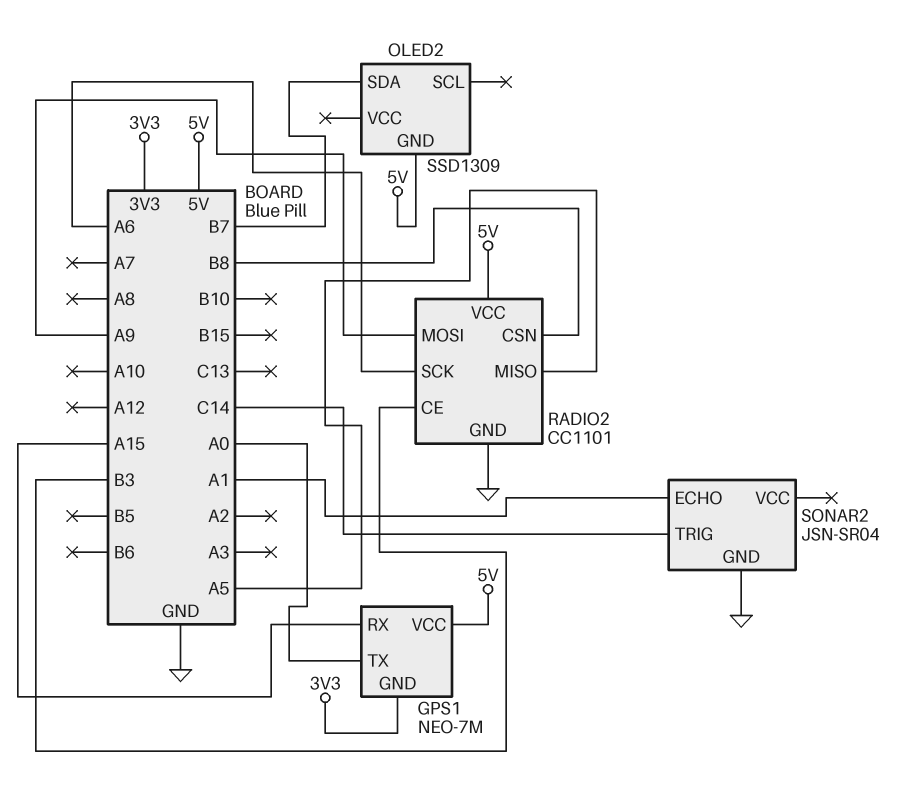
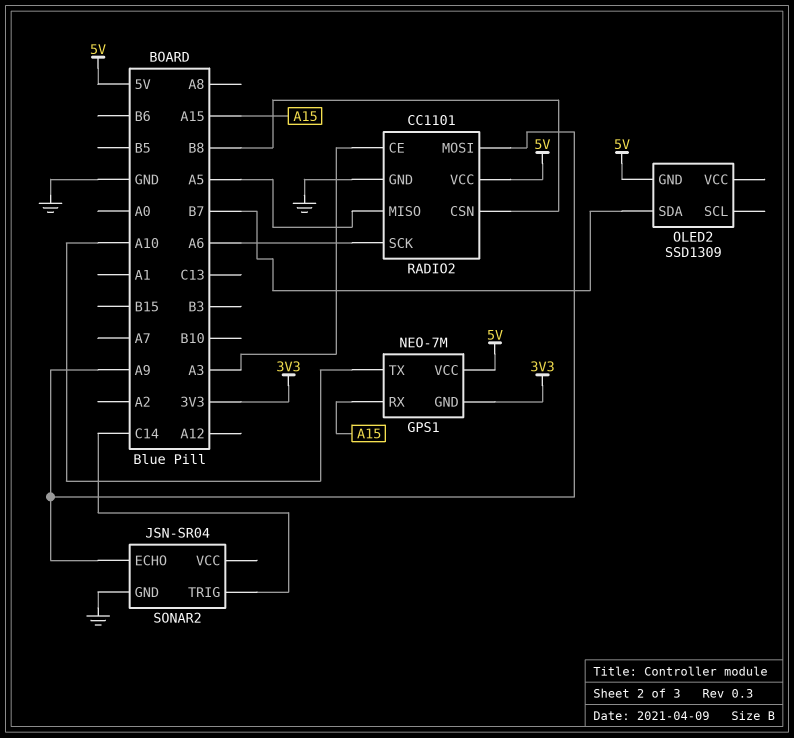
GPS1 pin TX: A0 -> A10
RADIO2 pin CE: B3 -> A3
SONAR2 pin ECHO: A1 -> A9

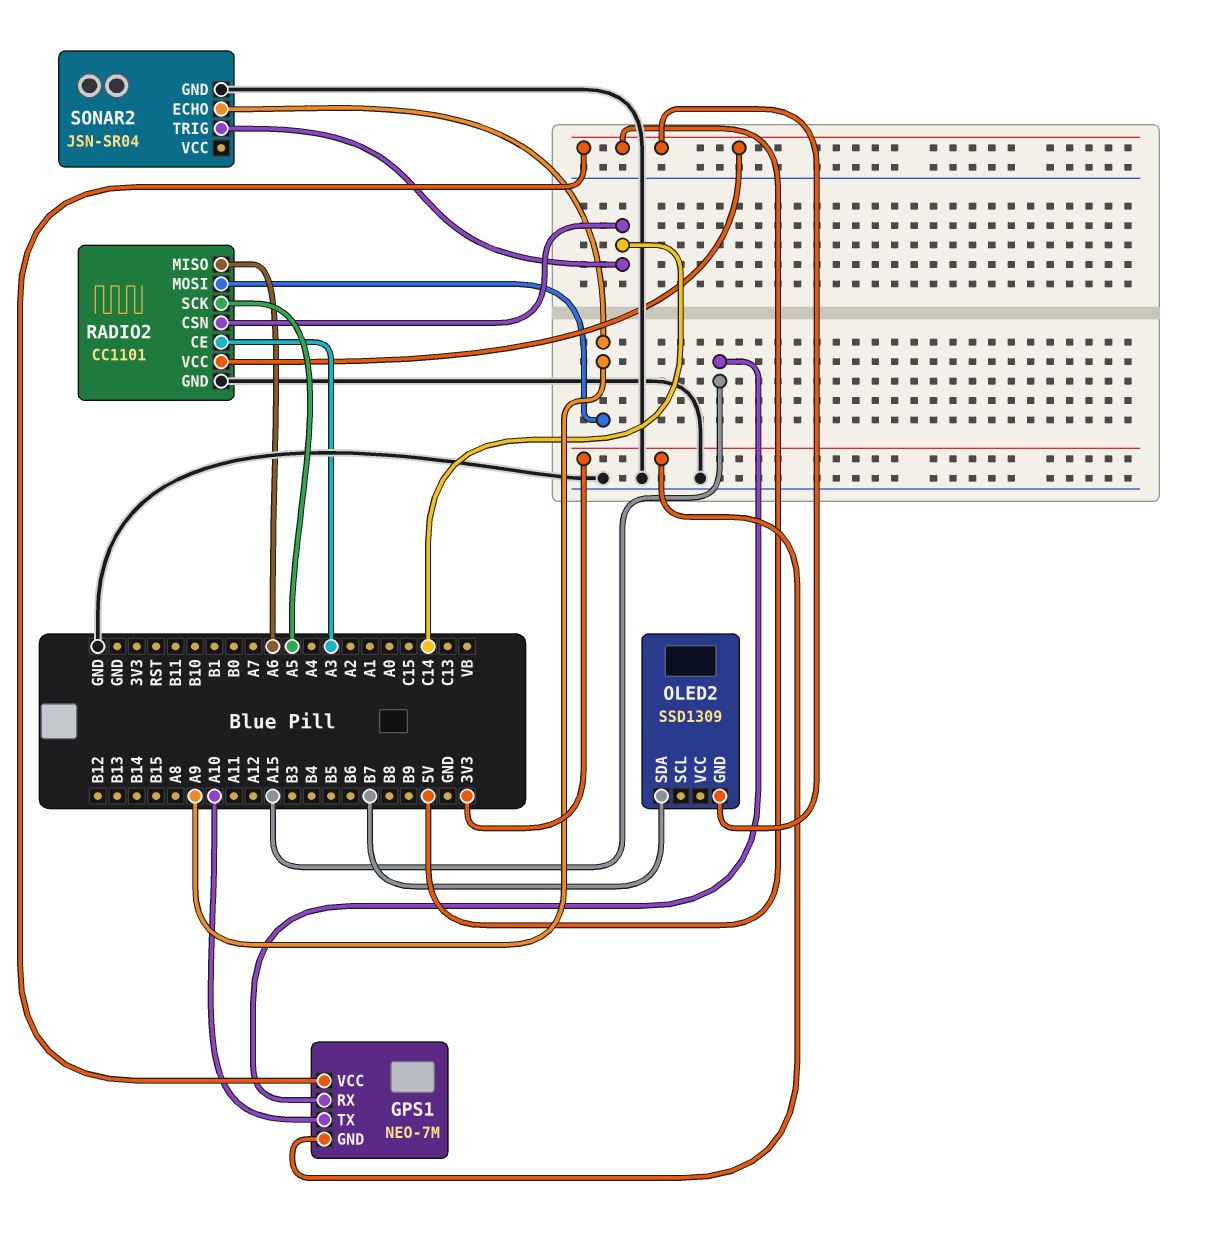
RADIO2 pin CSN: B8 -> C14
RADIO2 pin MISO: A5 -> A6
RADIO2 pin SCK: A6 -> A5

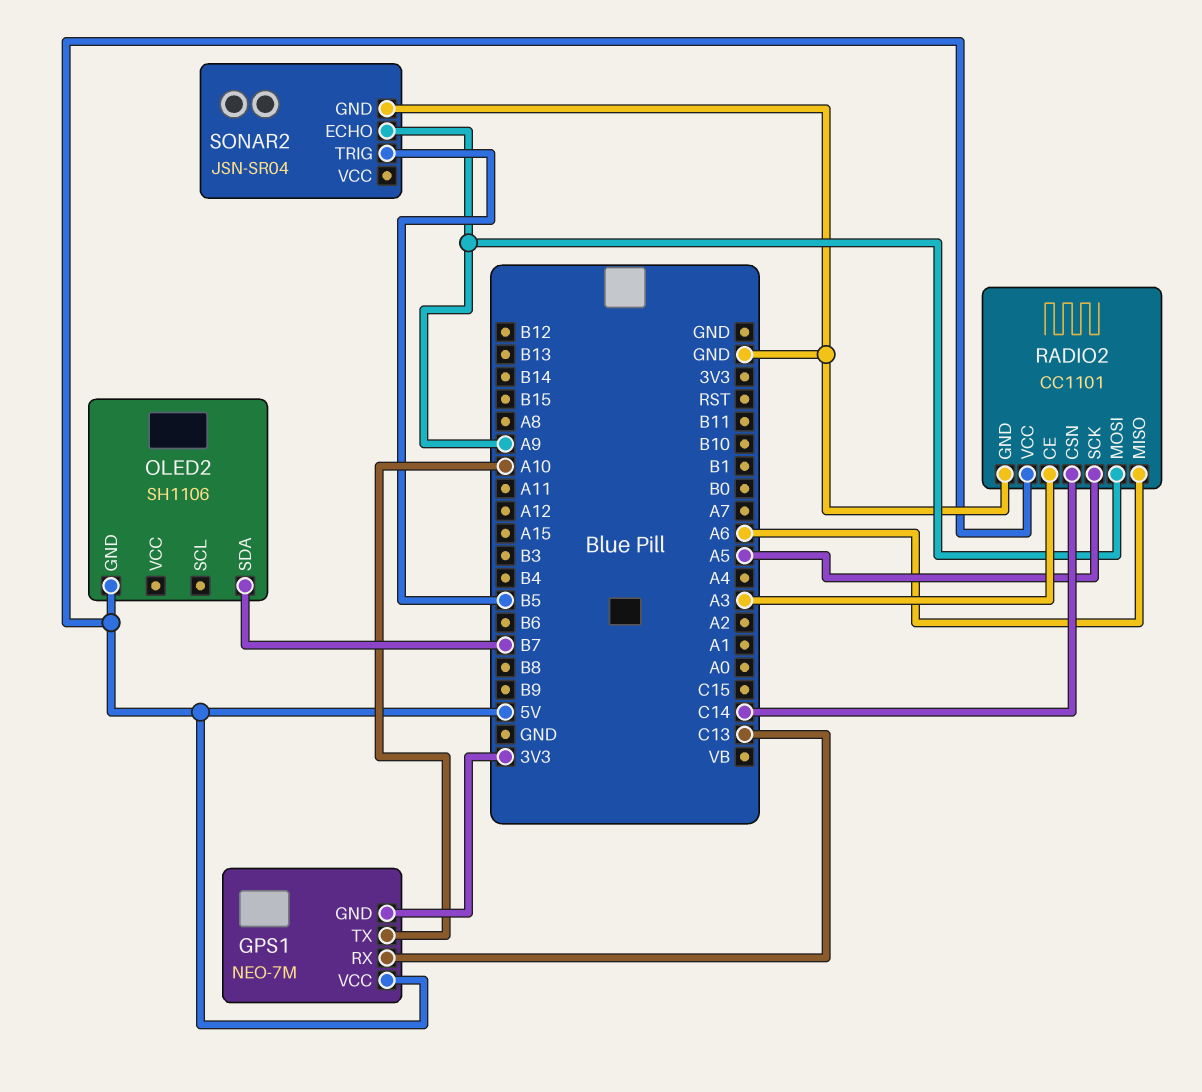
GPS1 pin RX: A15 -> C13
OLED2: SSD1309 -> SH1106
SONAR2 pin TRIG: C14 -> B5

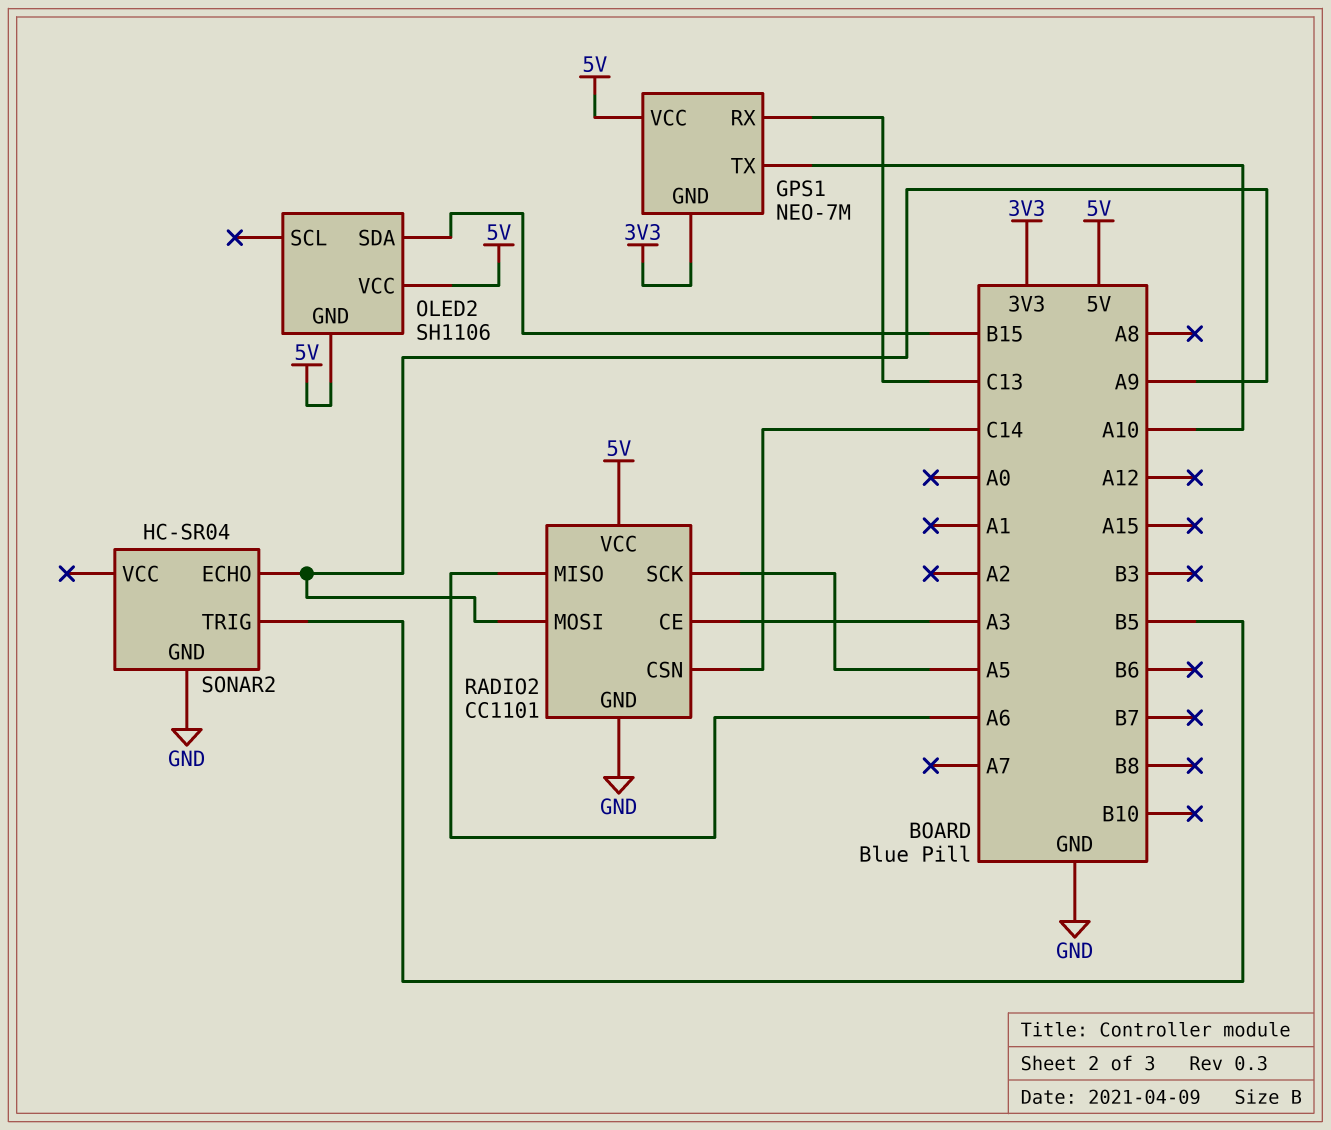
OLED2 pin SDA: B7 -> B15
OLED2 pin VCC: none -> 5V
SONAR2: JSN-SR04 -> HC-SR04

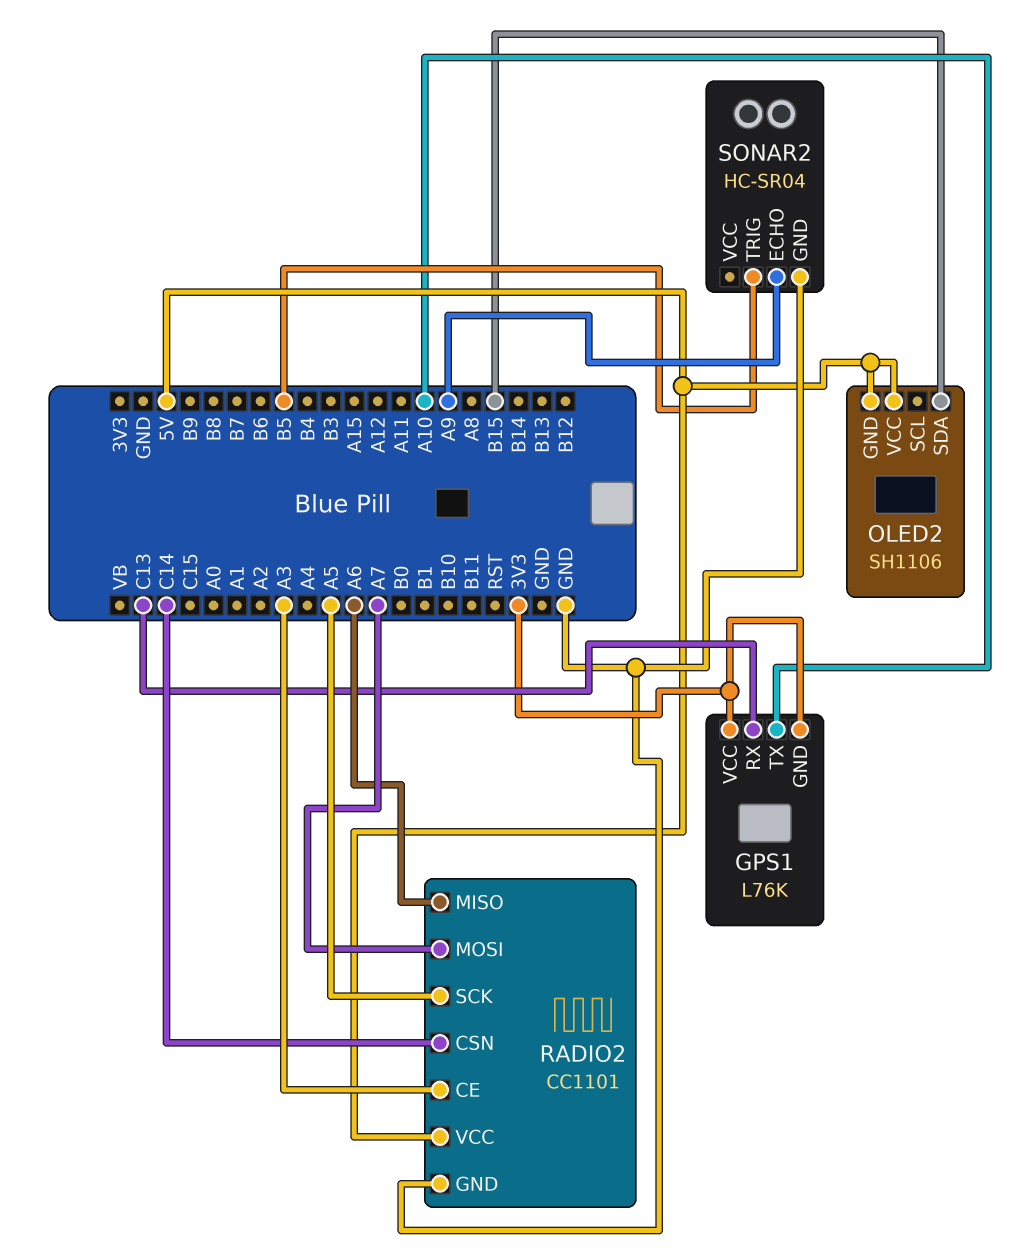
GPS1: NEO-7M -> L76K
GPS1 pin VCC: 5V -> 3V3
RADIO2 pin MOSI: A9 -> A7

